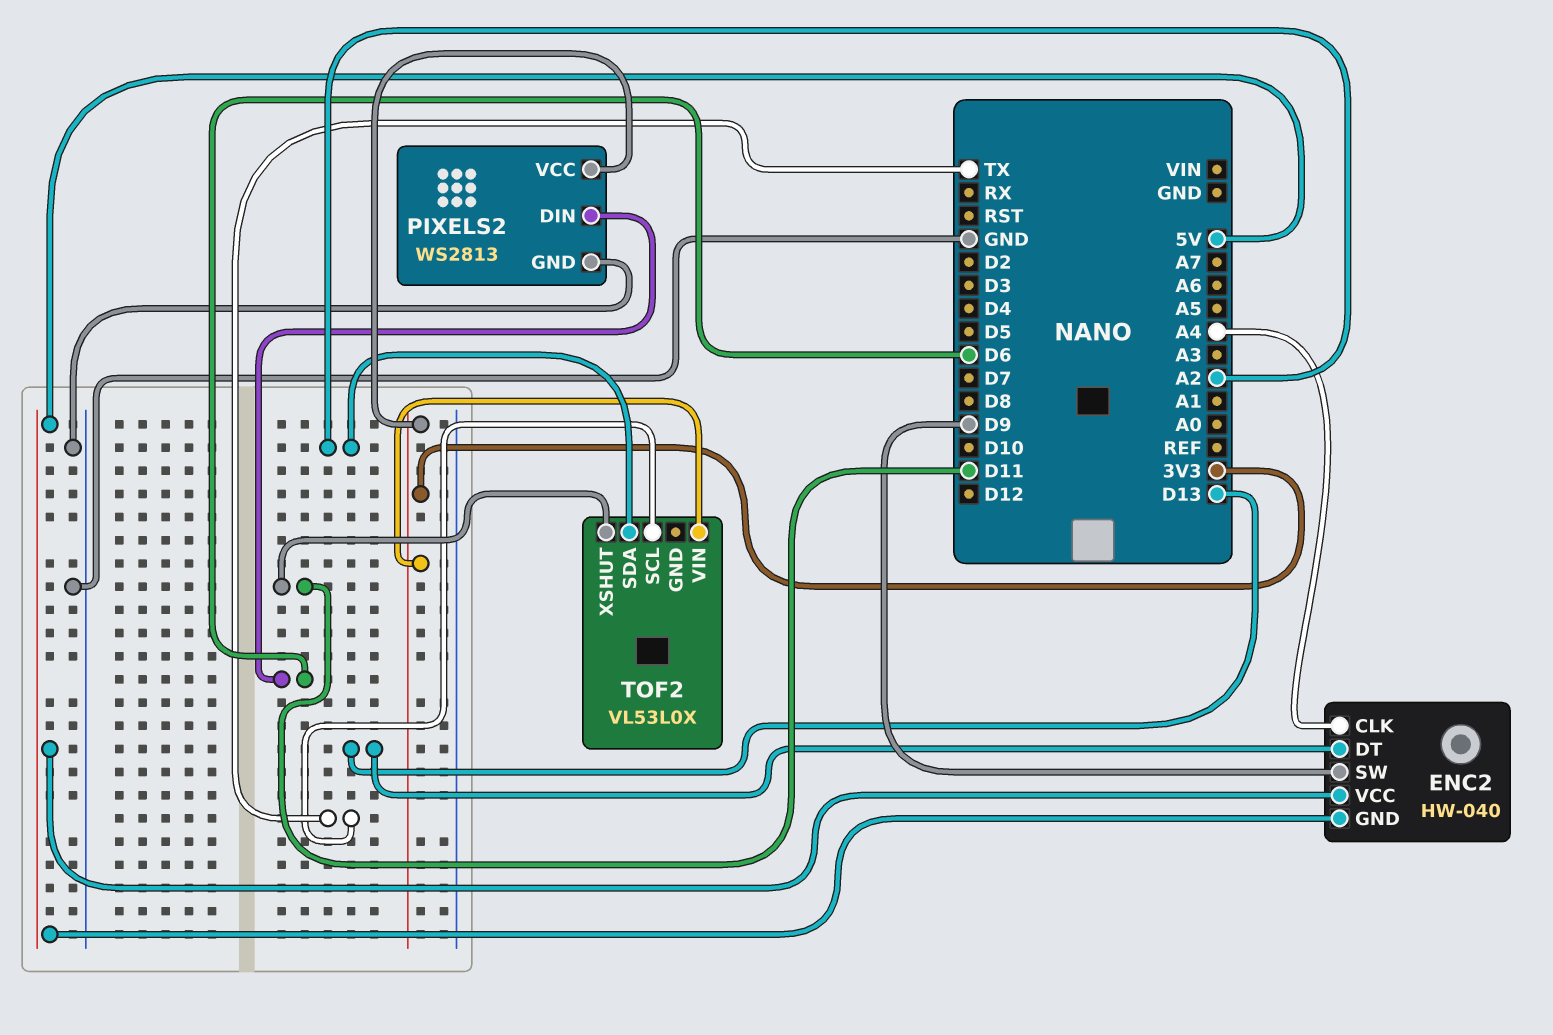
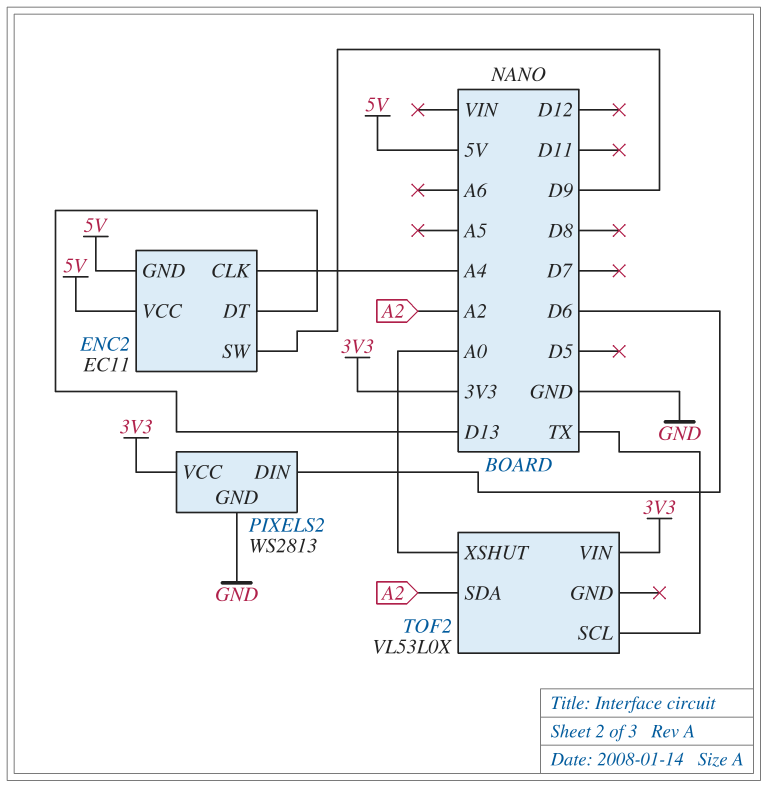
ENC2: HW-040 -> EC11
TOF2 pin XSHUT: D11 -> A0

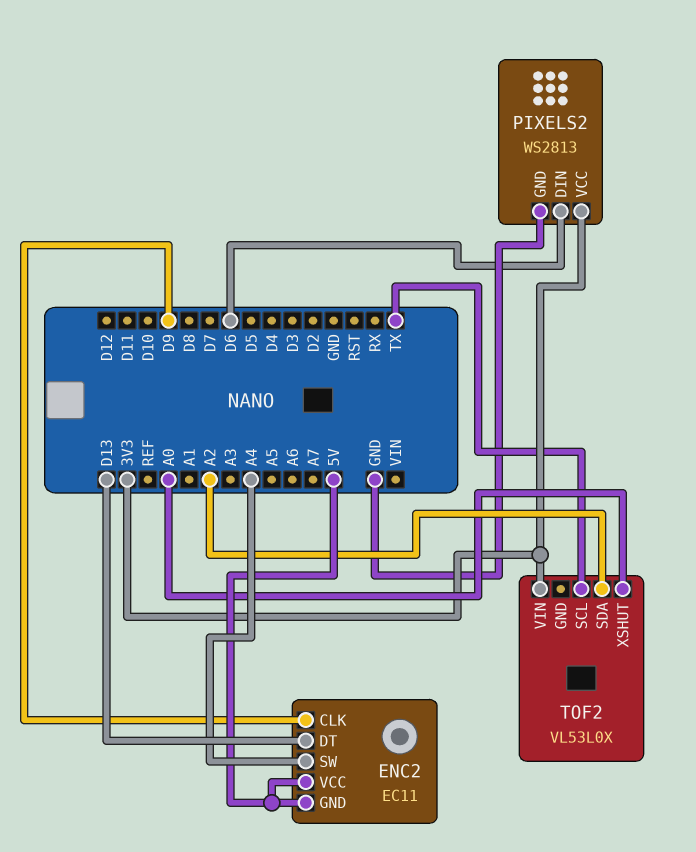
ENC2 pin CLK: A4 -> D9
ENC2 pin SW: D9 -> A4

